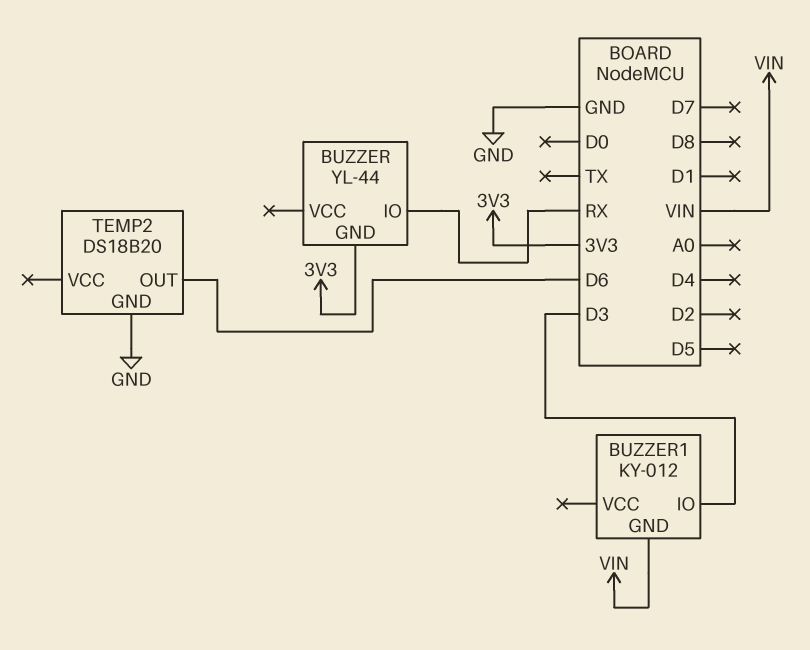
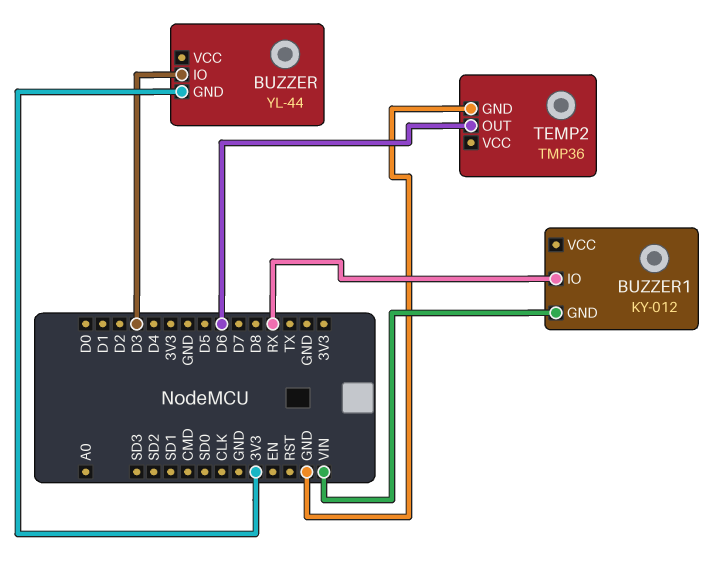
BUZZER pin IO: RX -> D3
BUZZER1 pin IO: D3 -> RX
TEMP2: DS18B20 -> TMP36

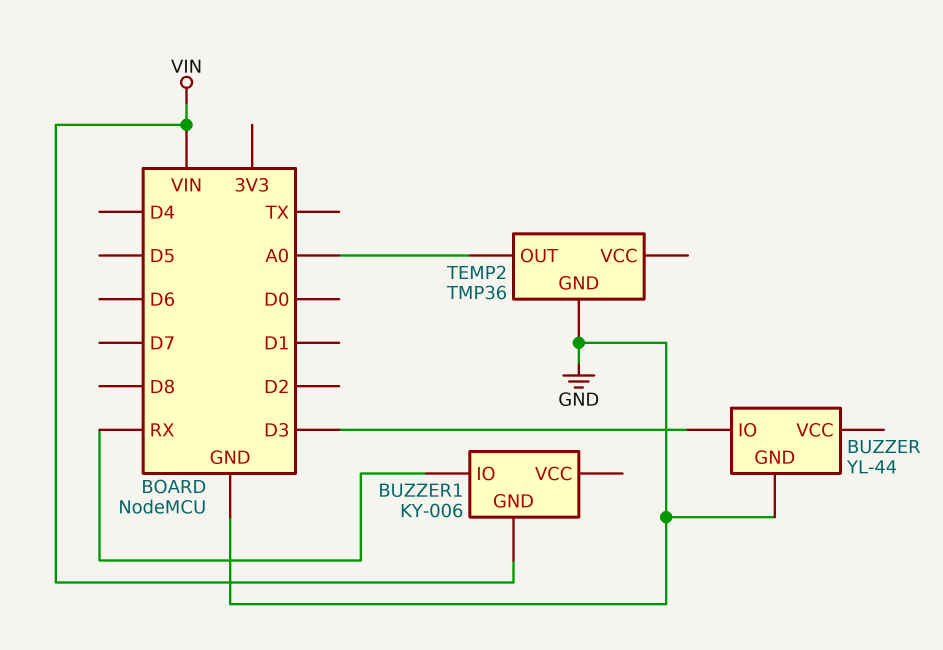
BUZZER pin GND: 3V3 -> GND
BUZZER1: KY-012 -> KY-006
TEMP2 pin OUT: D6 -> A0

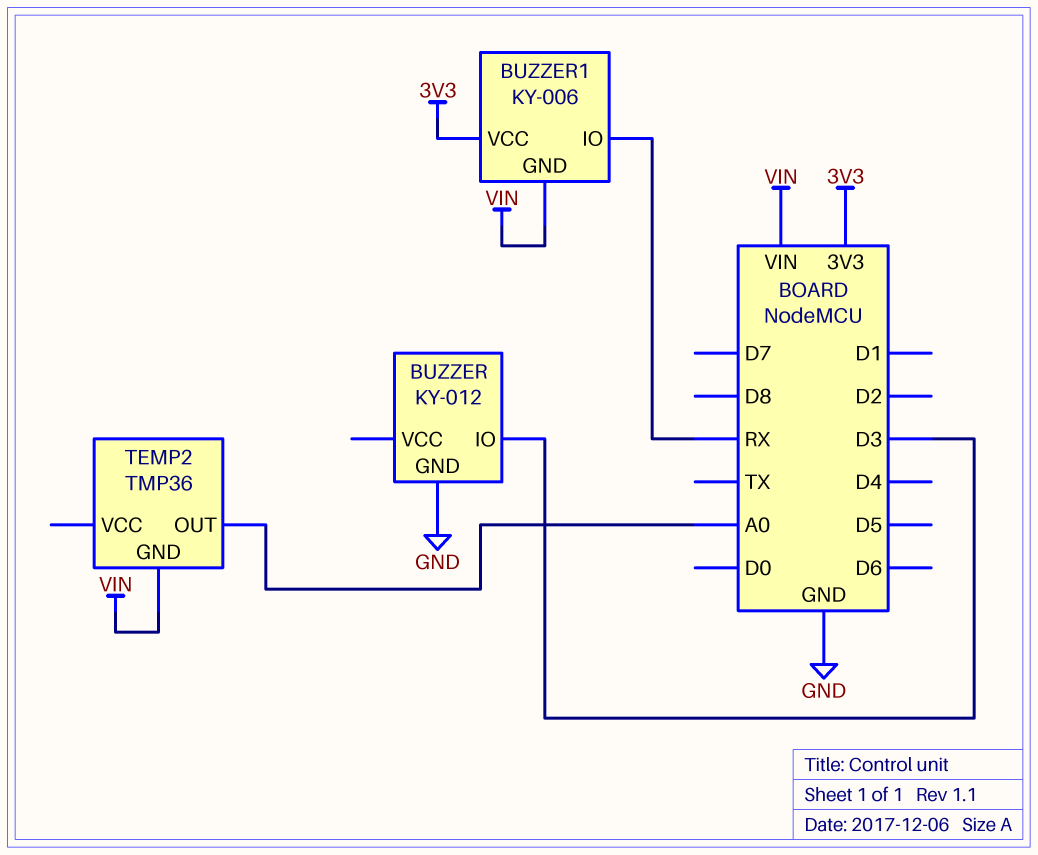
BUZZER: YL-44 -> KY-012
BUZZER1 pin VCC: none -> 3V3
TEMP2 pin GND: GND -> VIN

